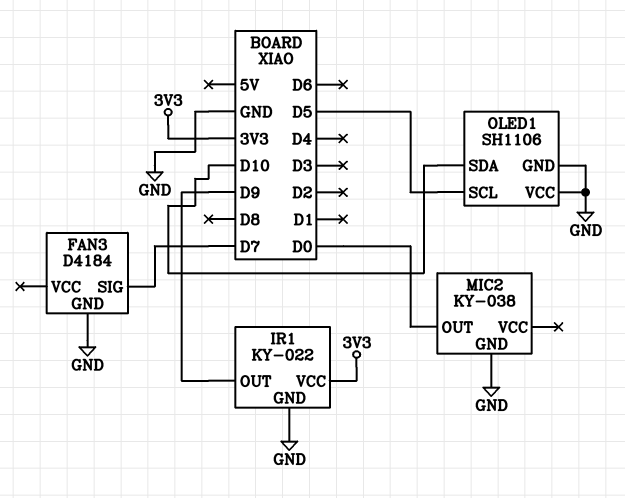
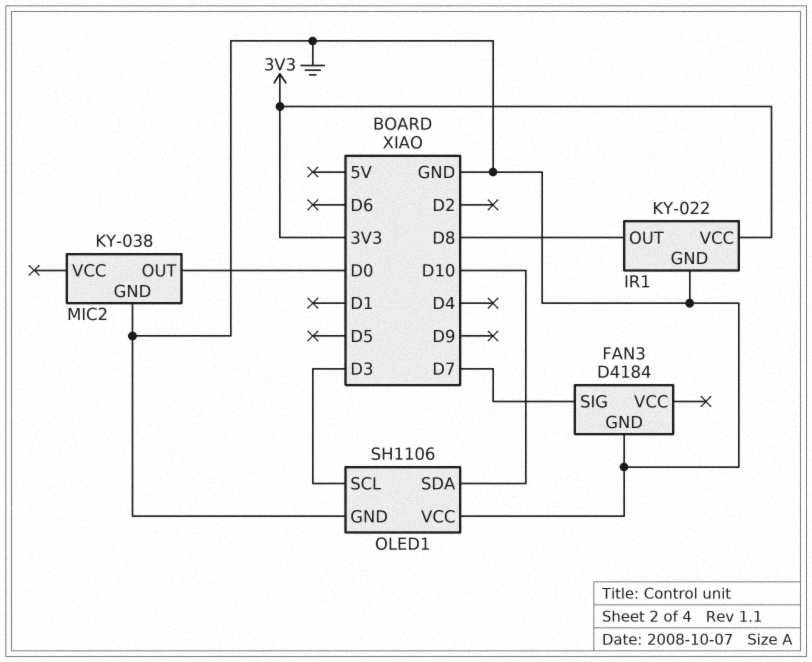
IR1 pin OUT: D9 -> D8
OLED1 pin SCL: D5 -> D3

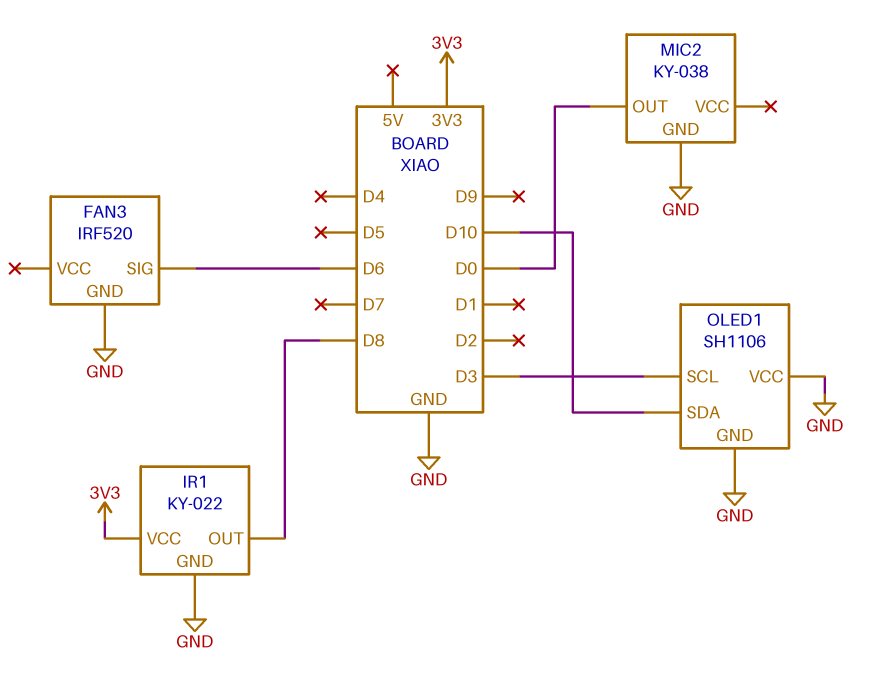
FAN3: D4184 -> IRF520
FAN3 pin SIG: D7 -> D6

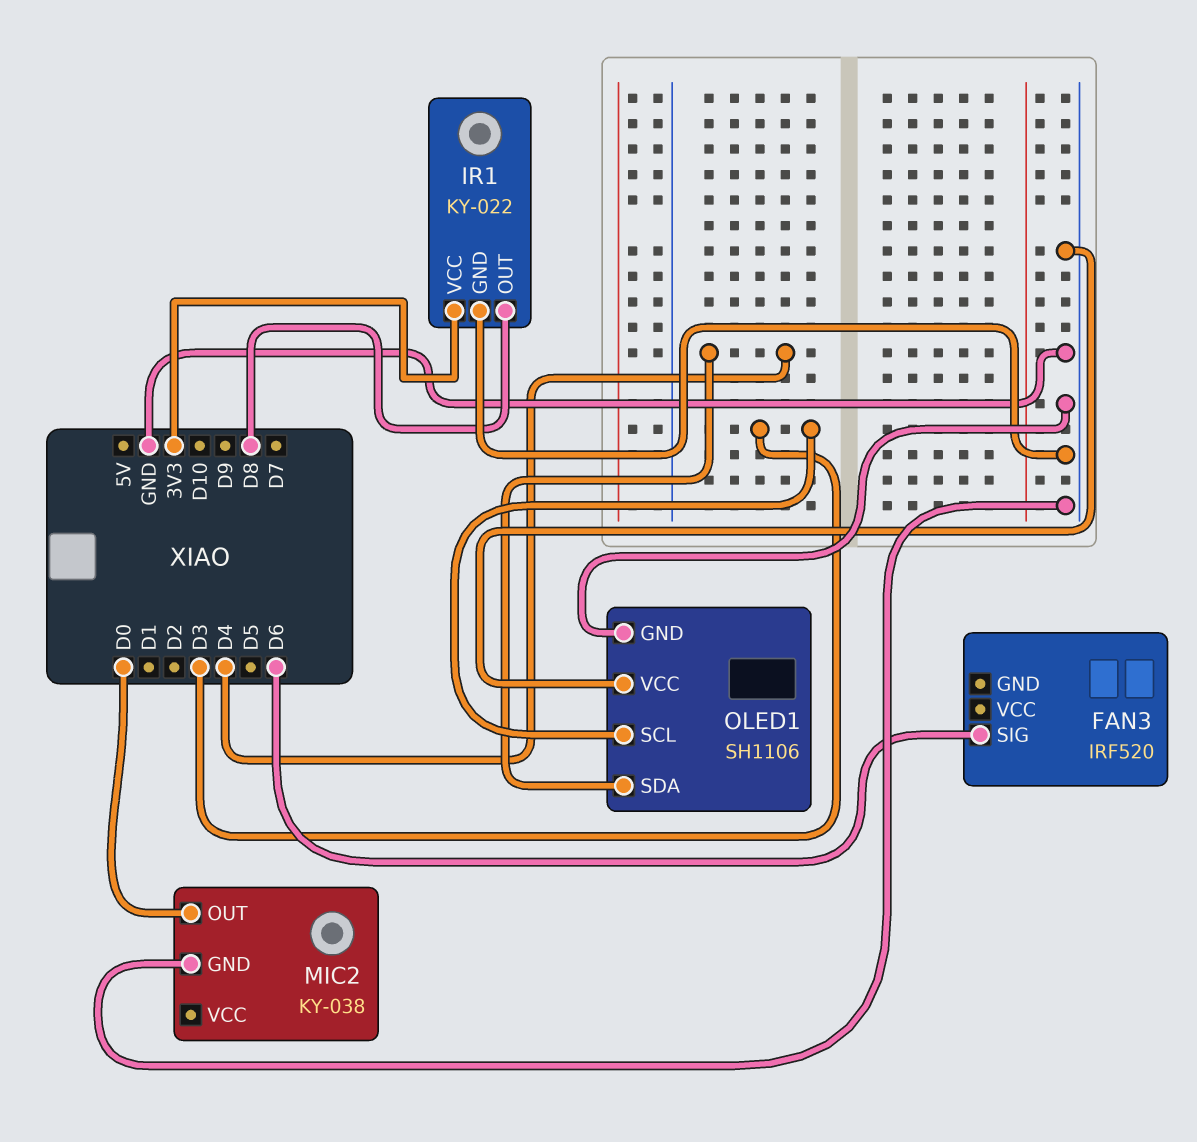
FAN3 pin GND: GND -> none
OLED1 pin SDA: D10 -> D4

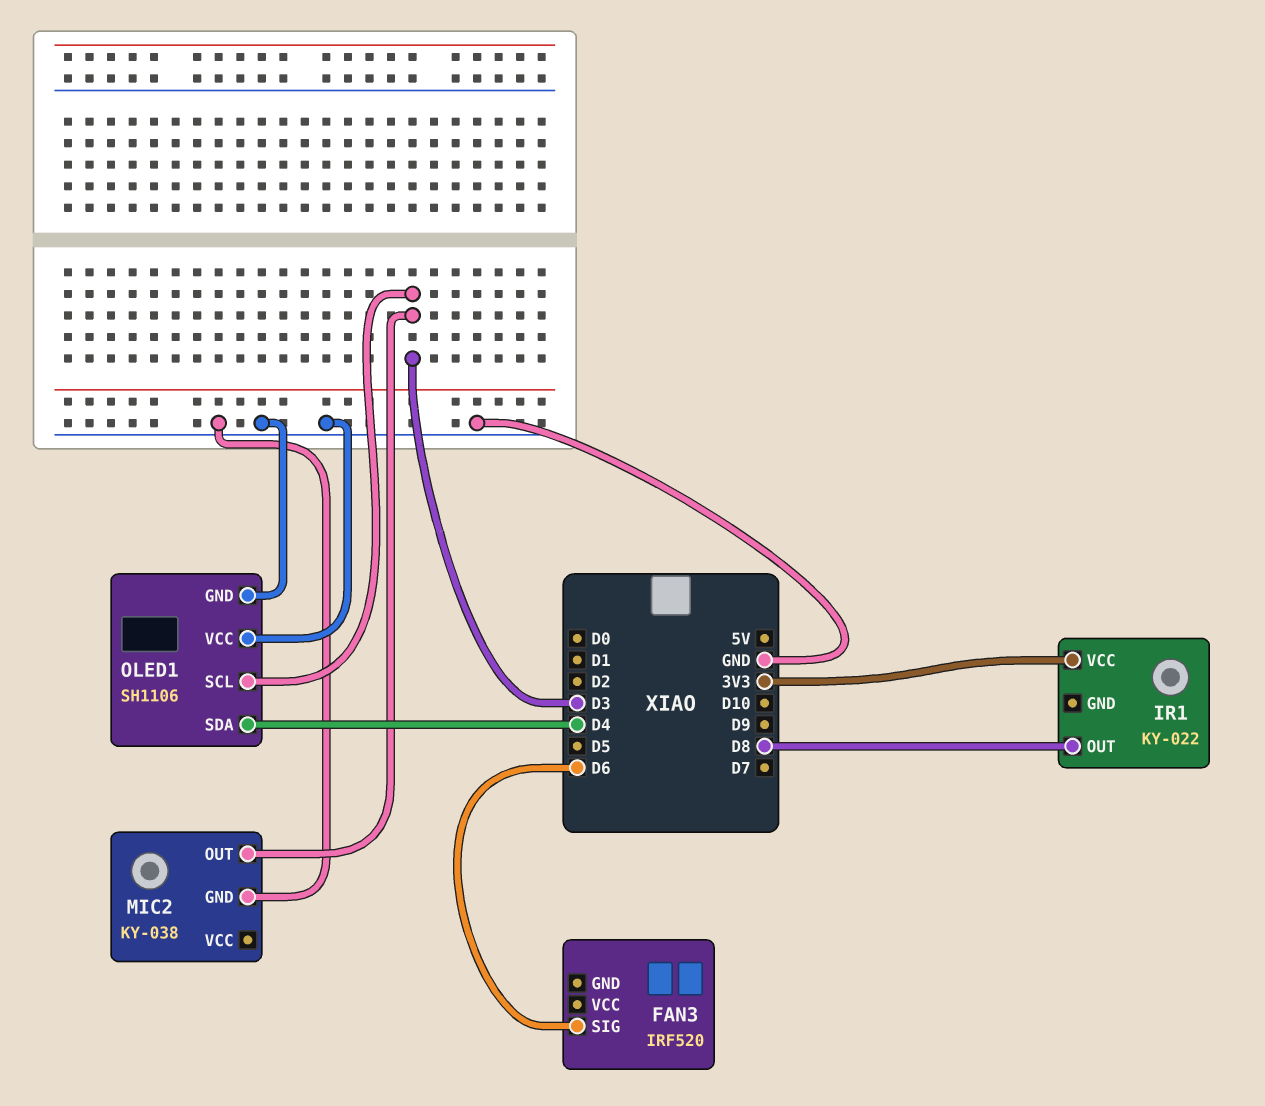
IR1 pin GND: GND -> none
MIC2 pin OUT: D0 -> D3

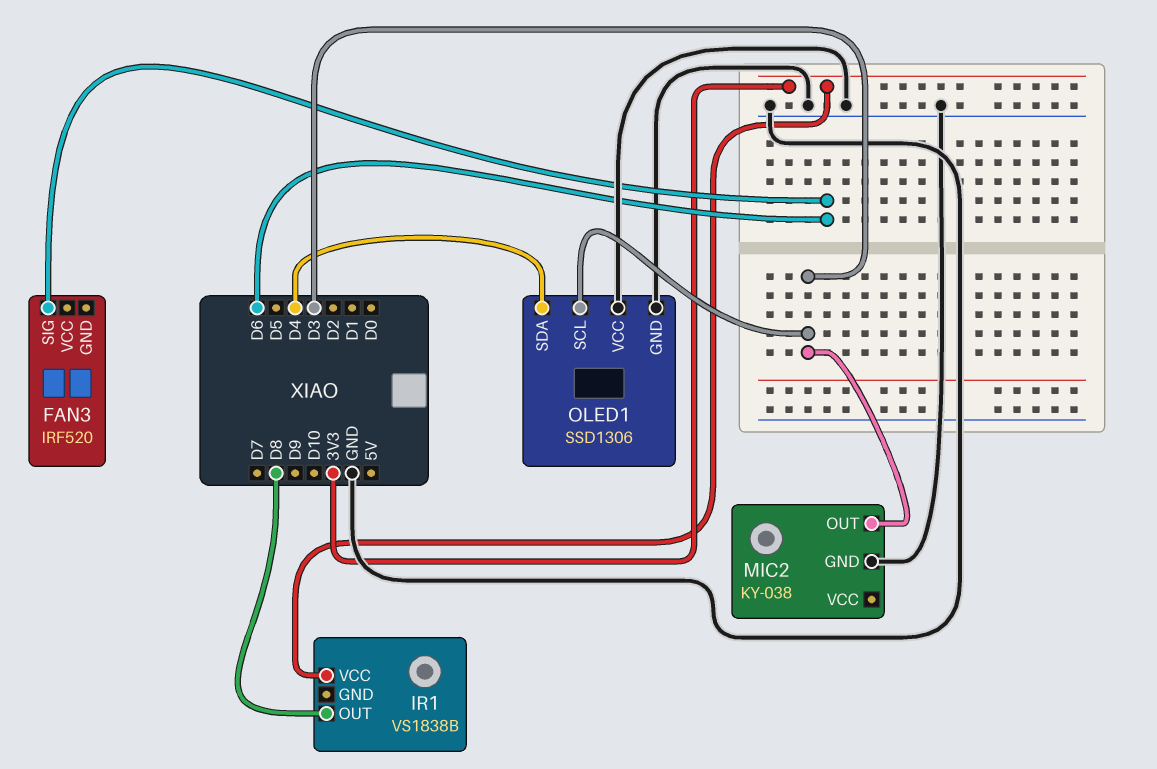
IR1: KY-022 -> VS1838B
OLED1: SH1106 -> SSD1306

